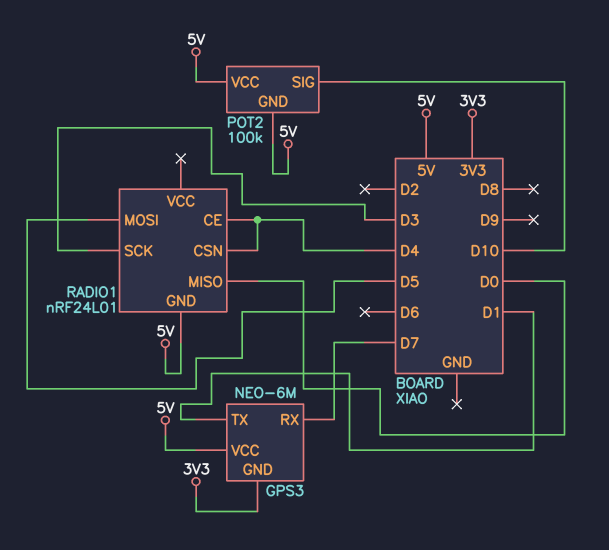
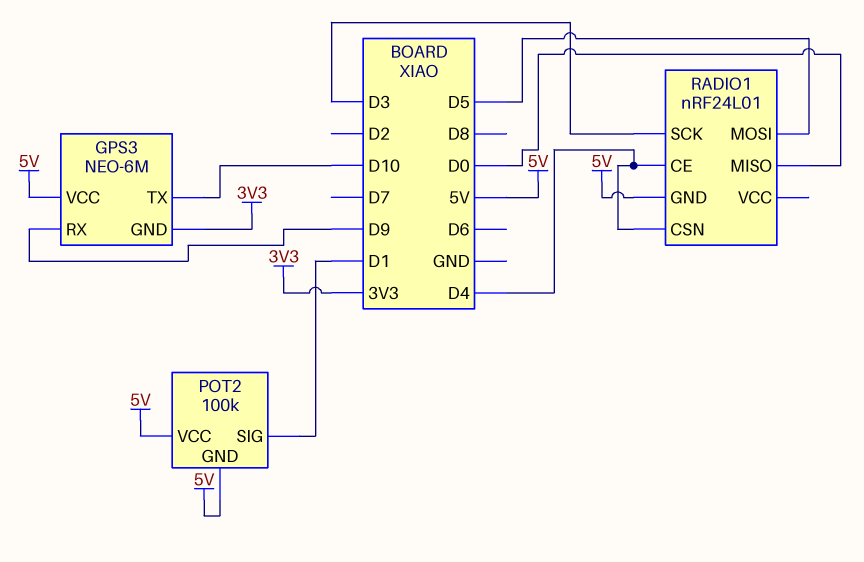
GPS3 pin RX: D7 -> D9
GPS3 pin TX: D1 -> D10
POT2 pin SIG: D10 -> D1

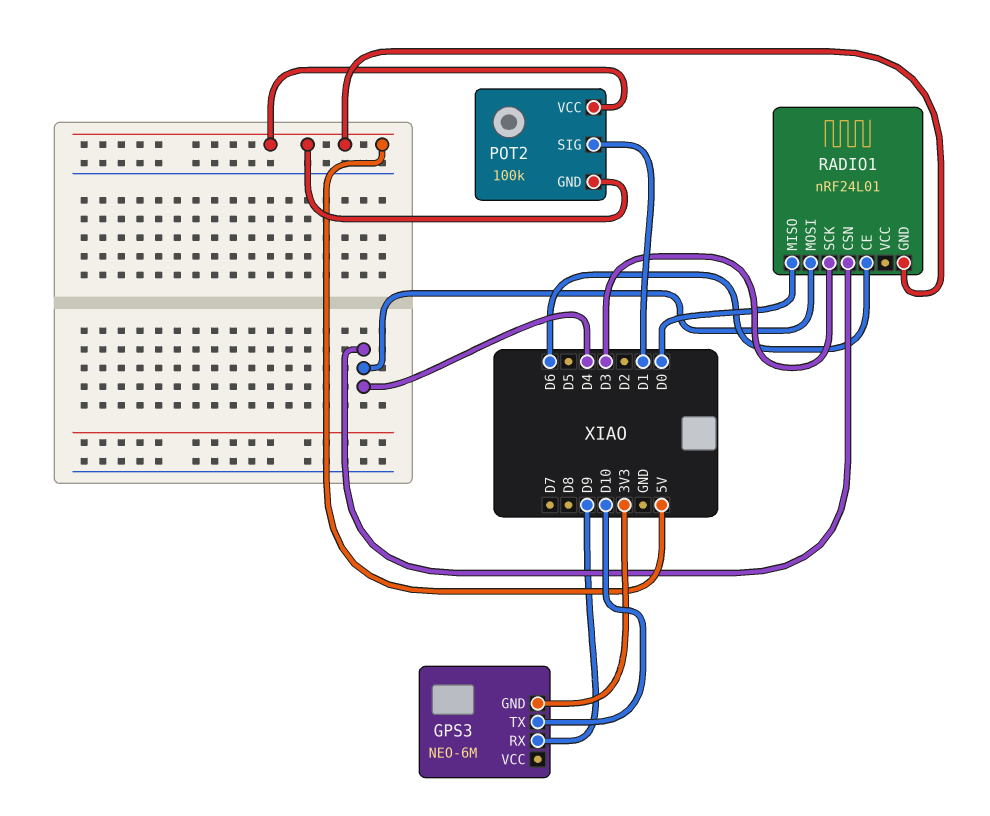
GPS3 pin VCC: 5V -> none
RADIO1 pin CE: D4 -> D6
RADIO1 pin MOSI: D5 -> D4

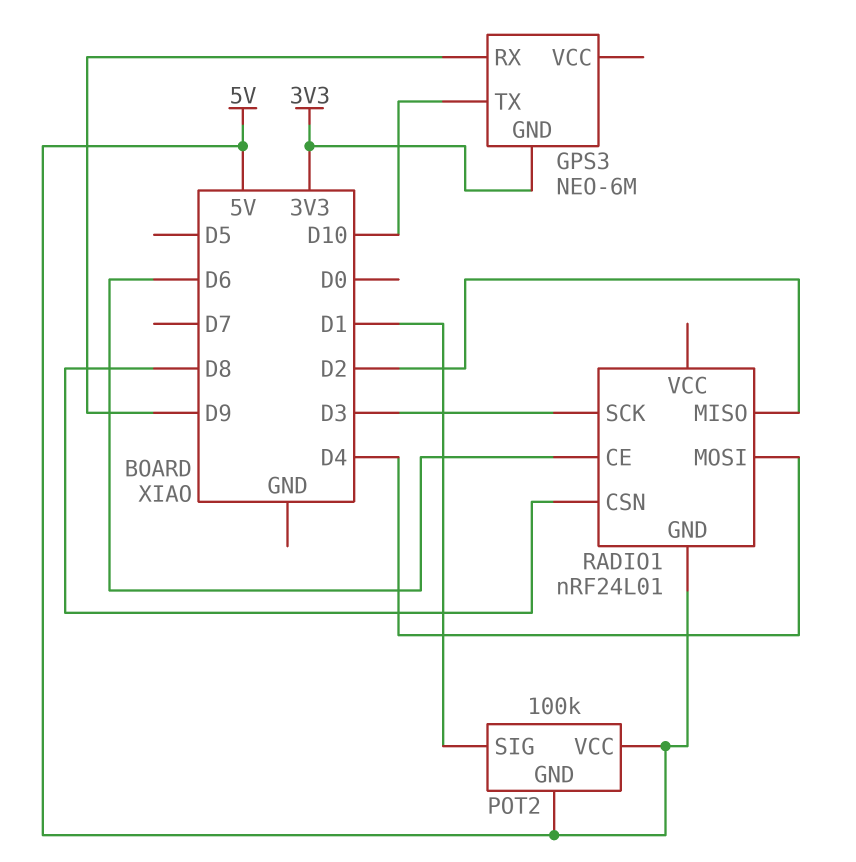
RADIO1 pin CSN: D4 -> D8
RADIO1 pin MISO: D0 -> D2

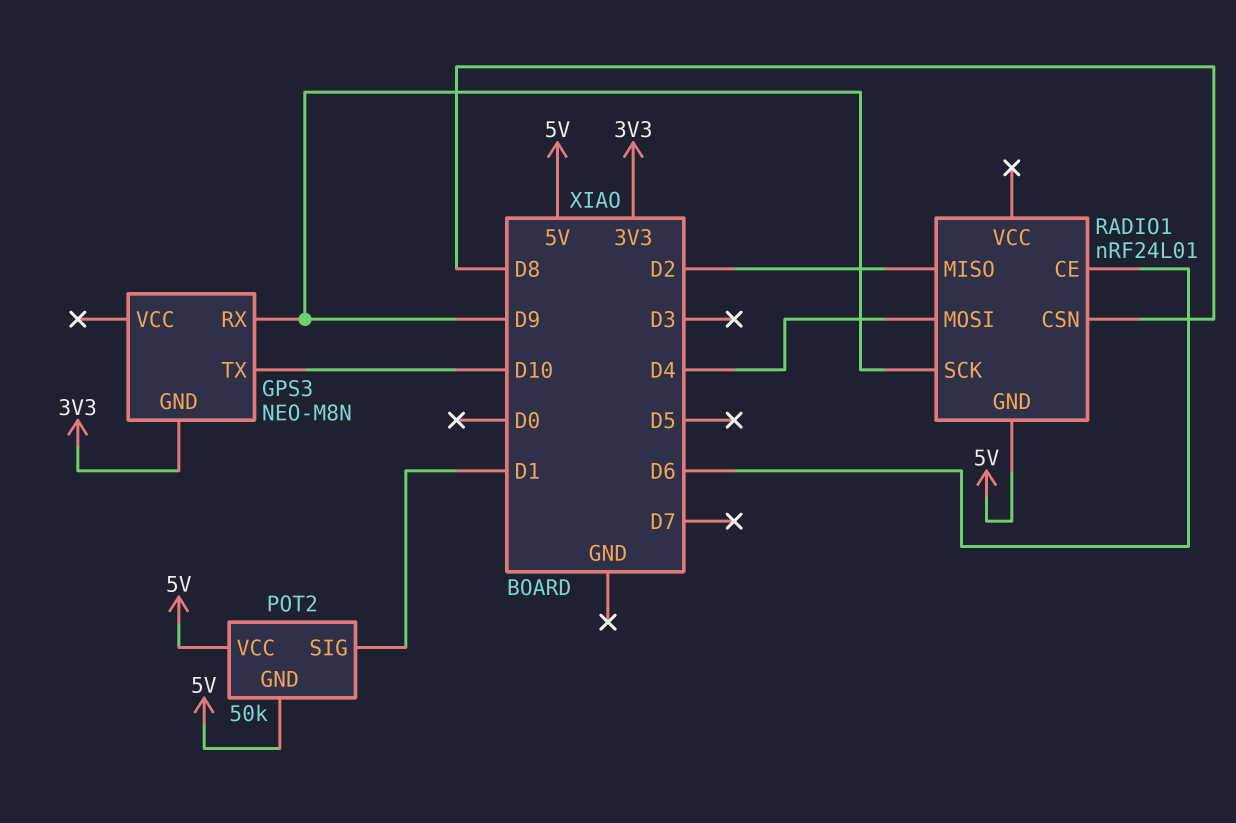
GPS3: NEO-6M -> NEO-M8N
POT2: 100k -> 50k
RADIO1 pin SCK: D3 -> D9

